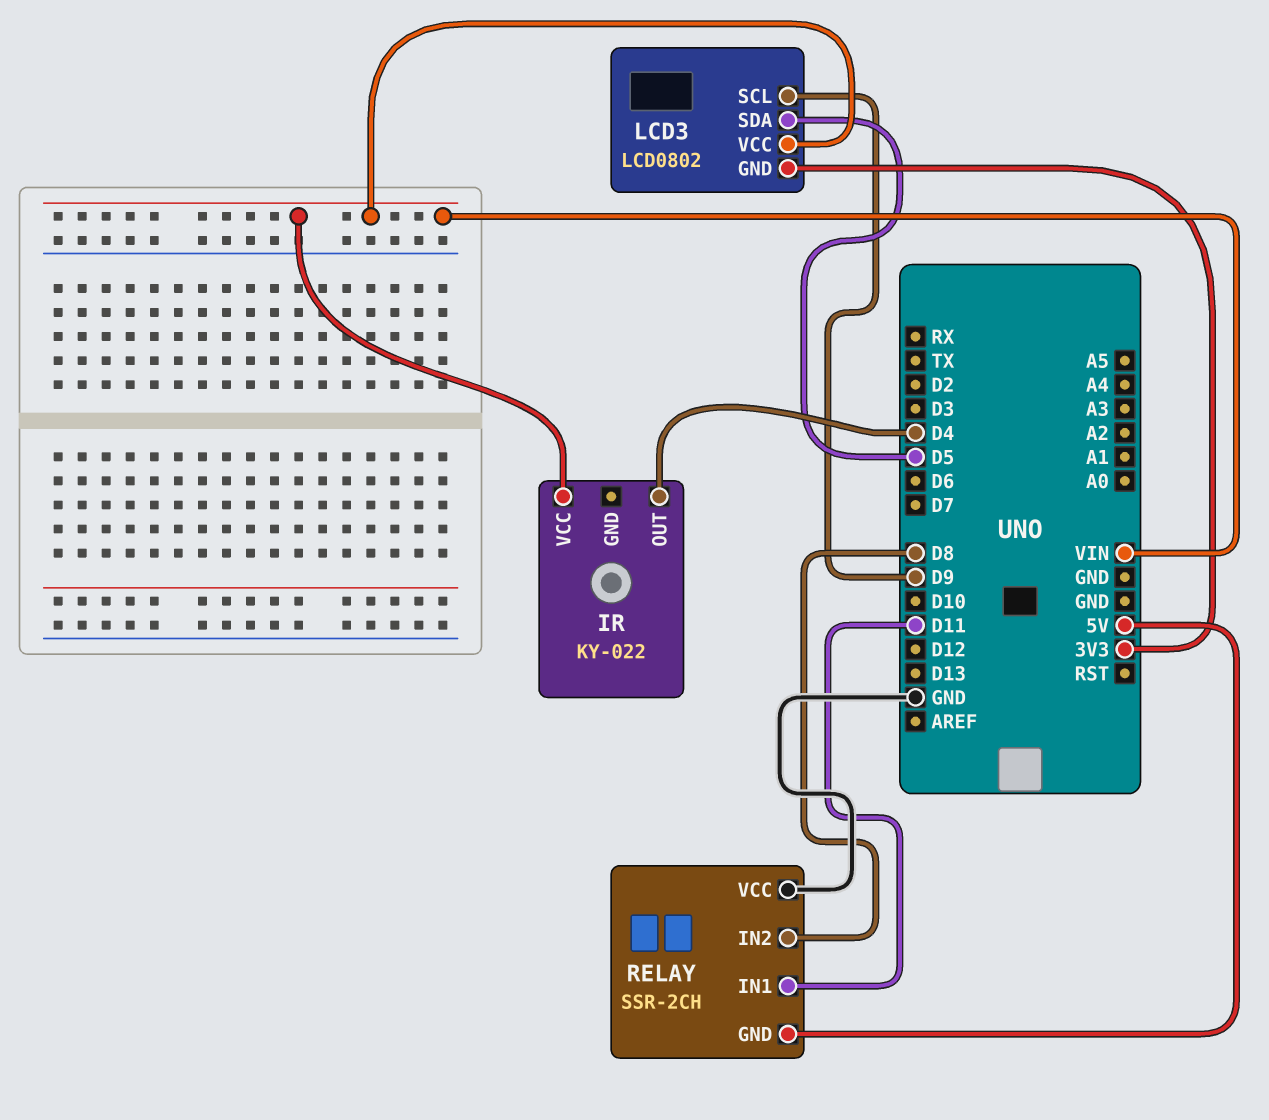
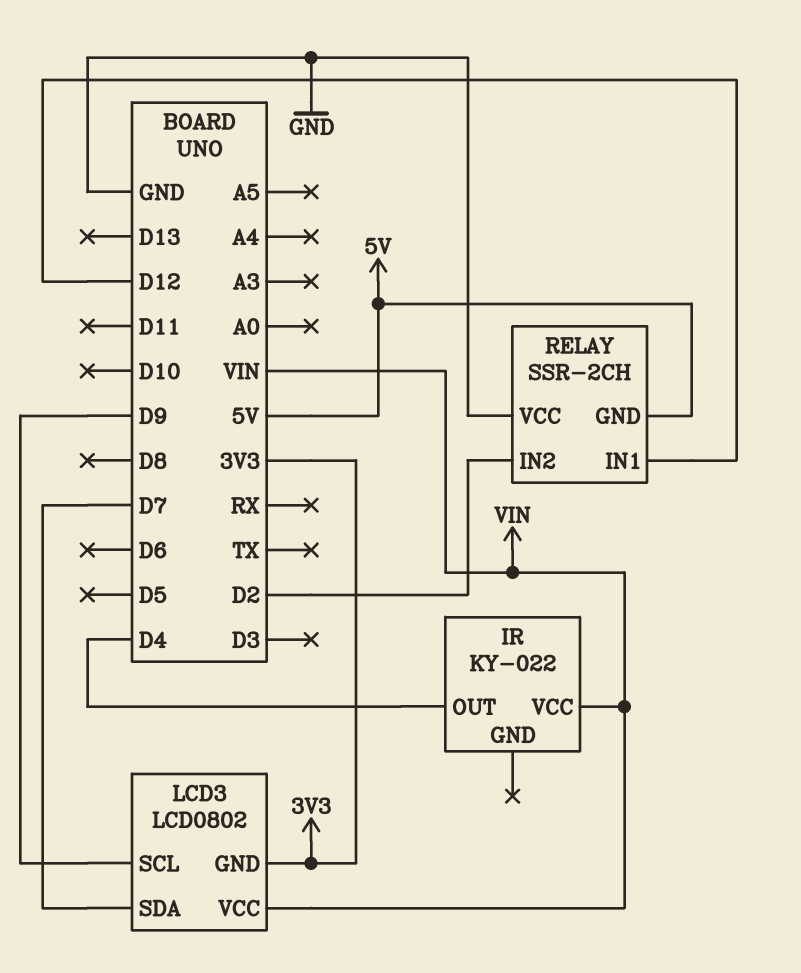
LCD3 pin SDA: D5 -> D7
RELAY pin IN1: D11 -> D12
RELAY pin IN2: D8 -> D2

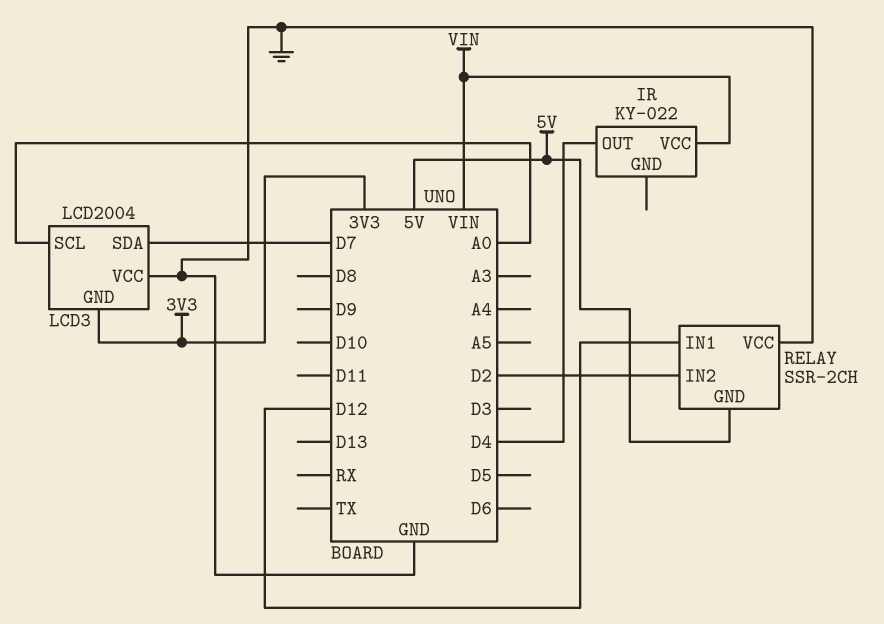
LCD3: LCD0802 -> LCD2004
LCD3 pin SCL: D9 -> A0
LCD3 pin VCC: VIN -> GND

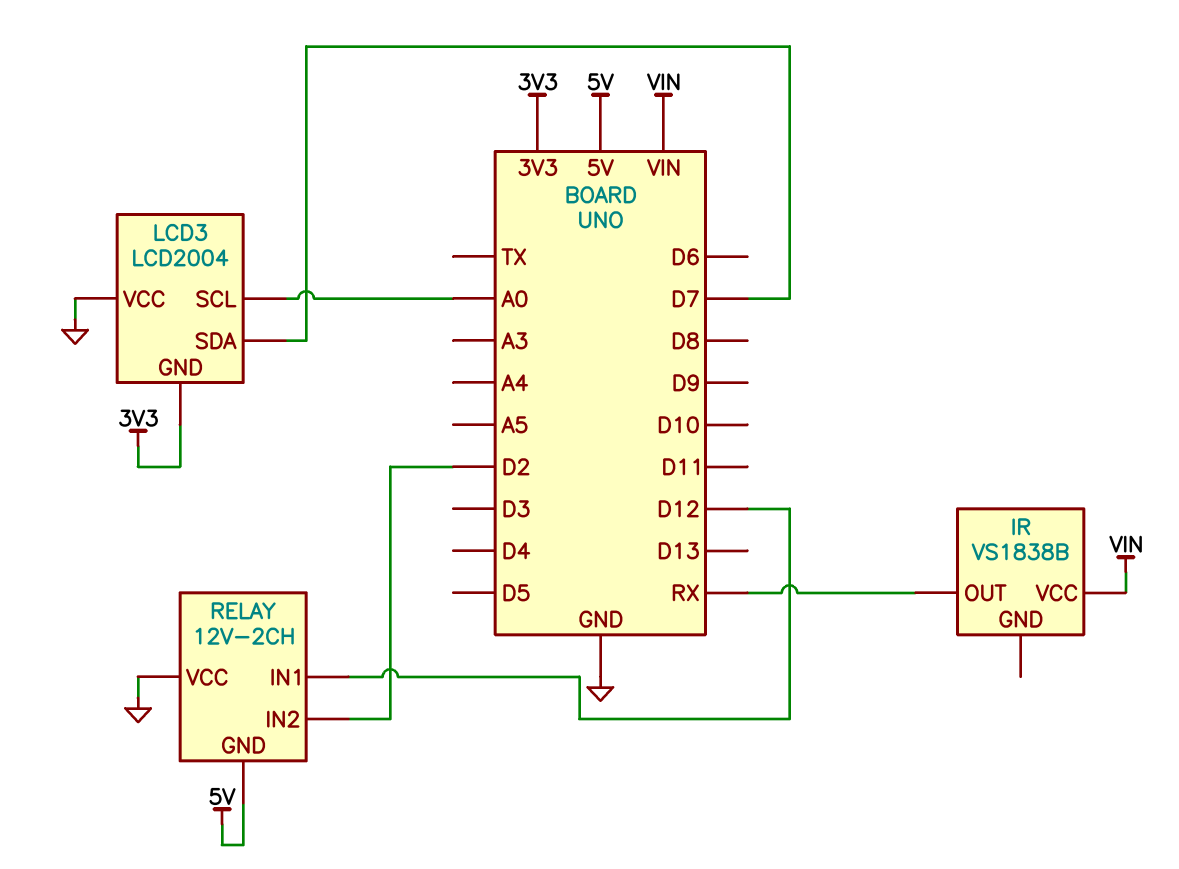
IR: KY-022 -> VS1838B
IR pin OUT: D4 -> RX
RELAY: SSR-2CH -> 12V-2CH

